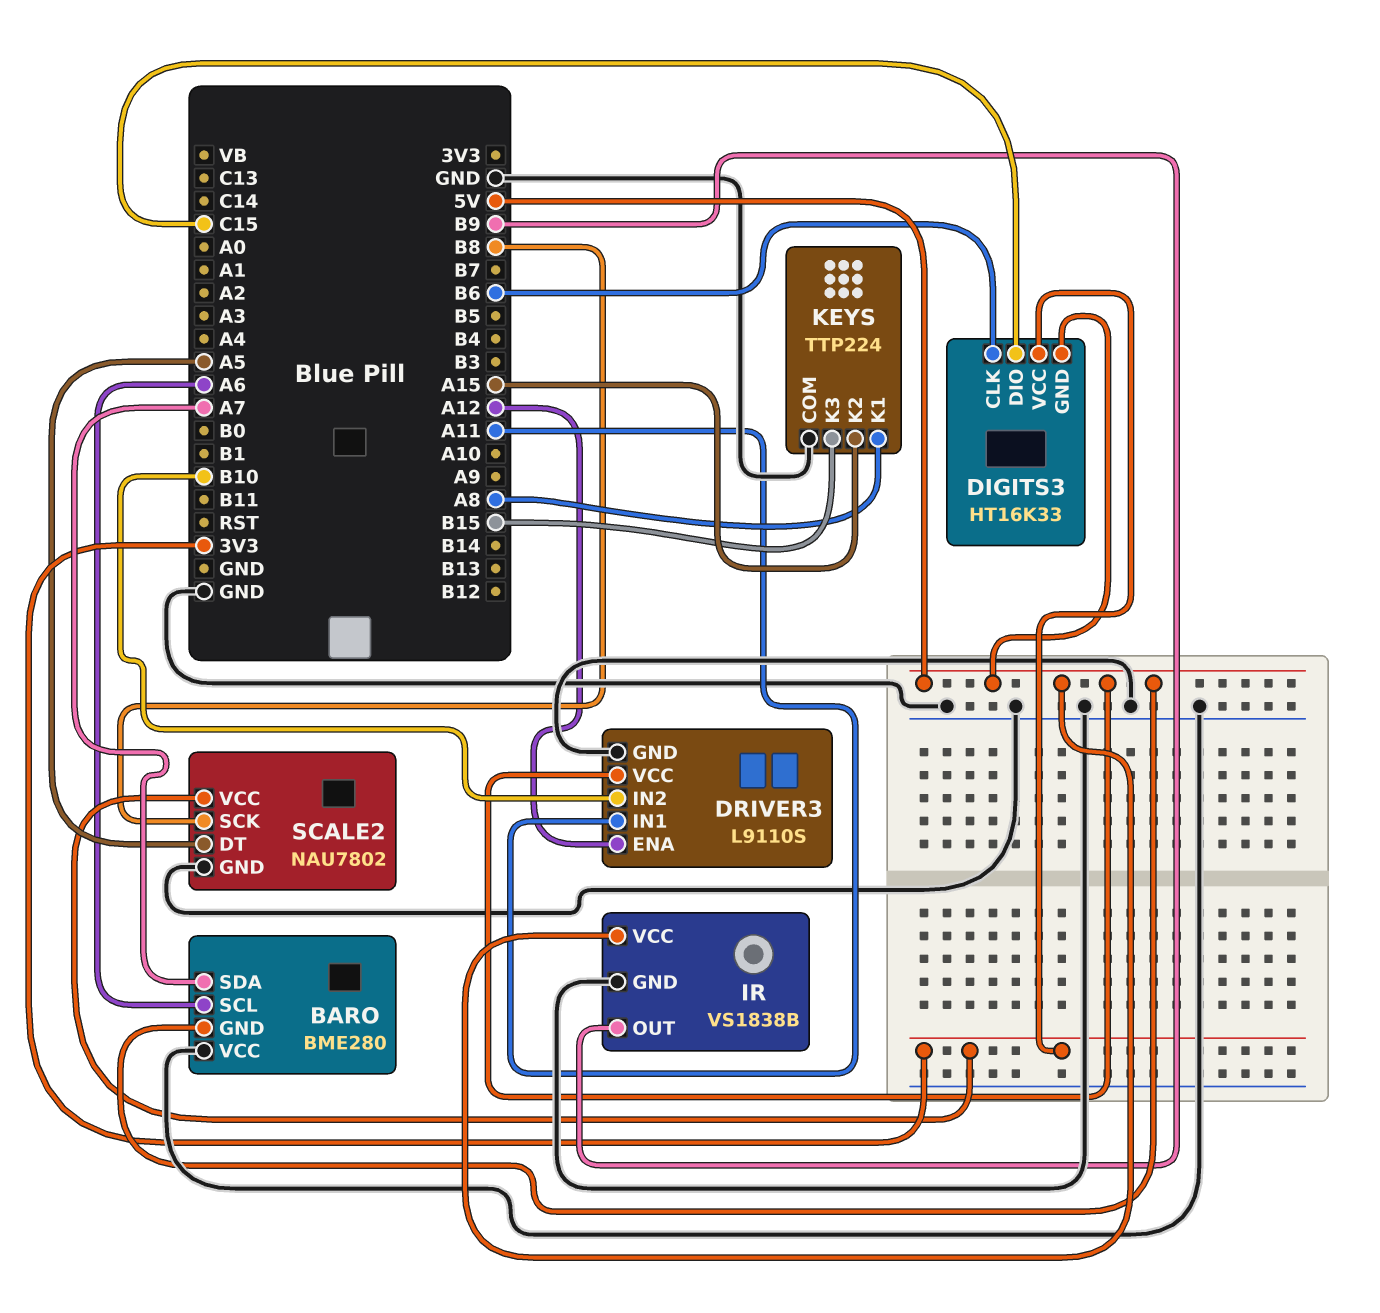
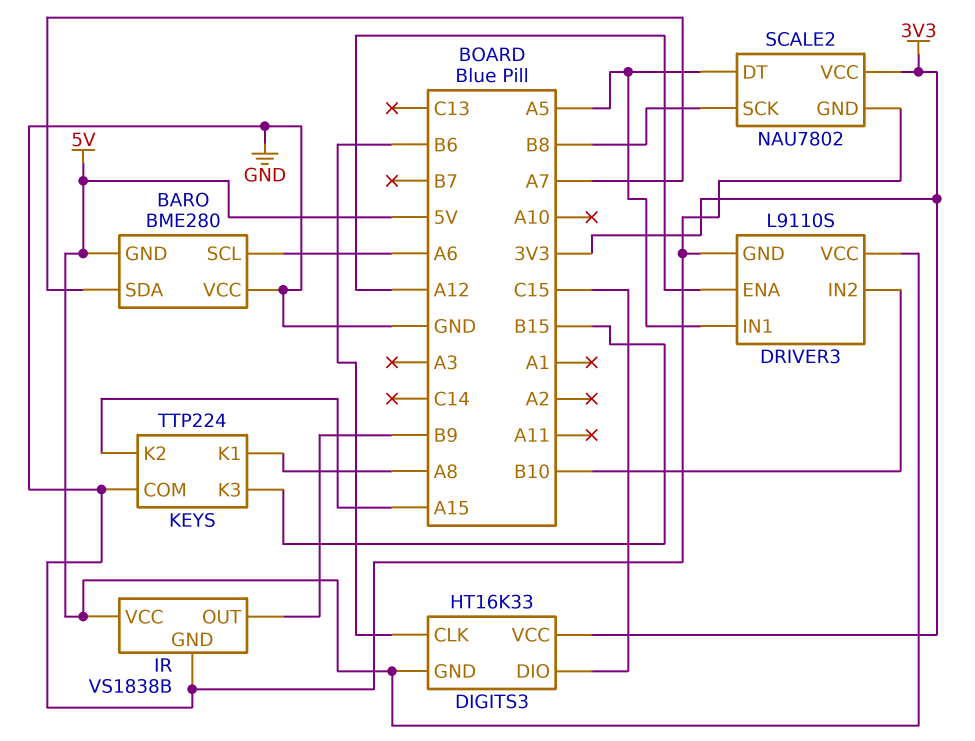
DRIVER3 pin IN1: A11 -> A5

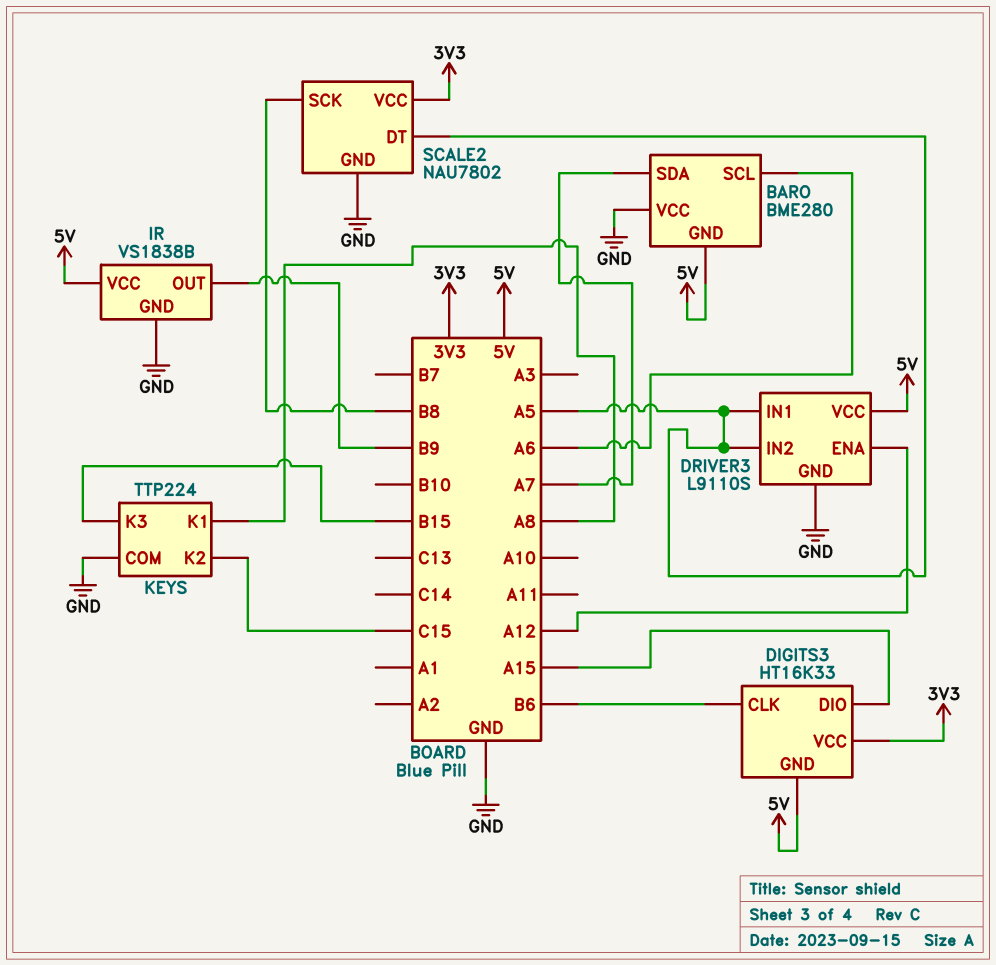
DIGITS3 pin DIO: C15 -> A15
DRIVER3 pin IN2: B10 -> A5
KEYS pin K2: A15 -> C15

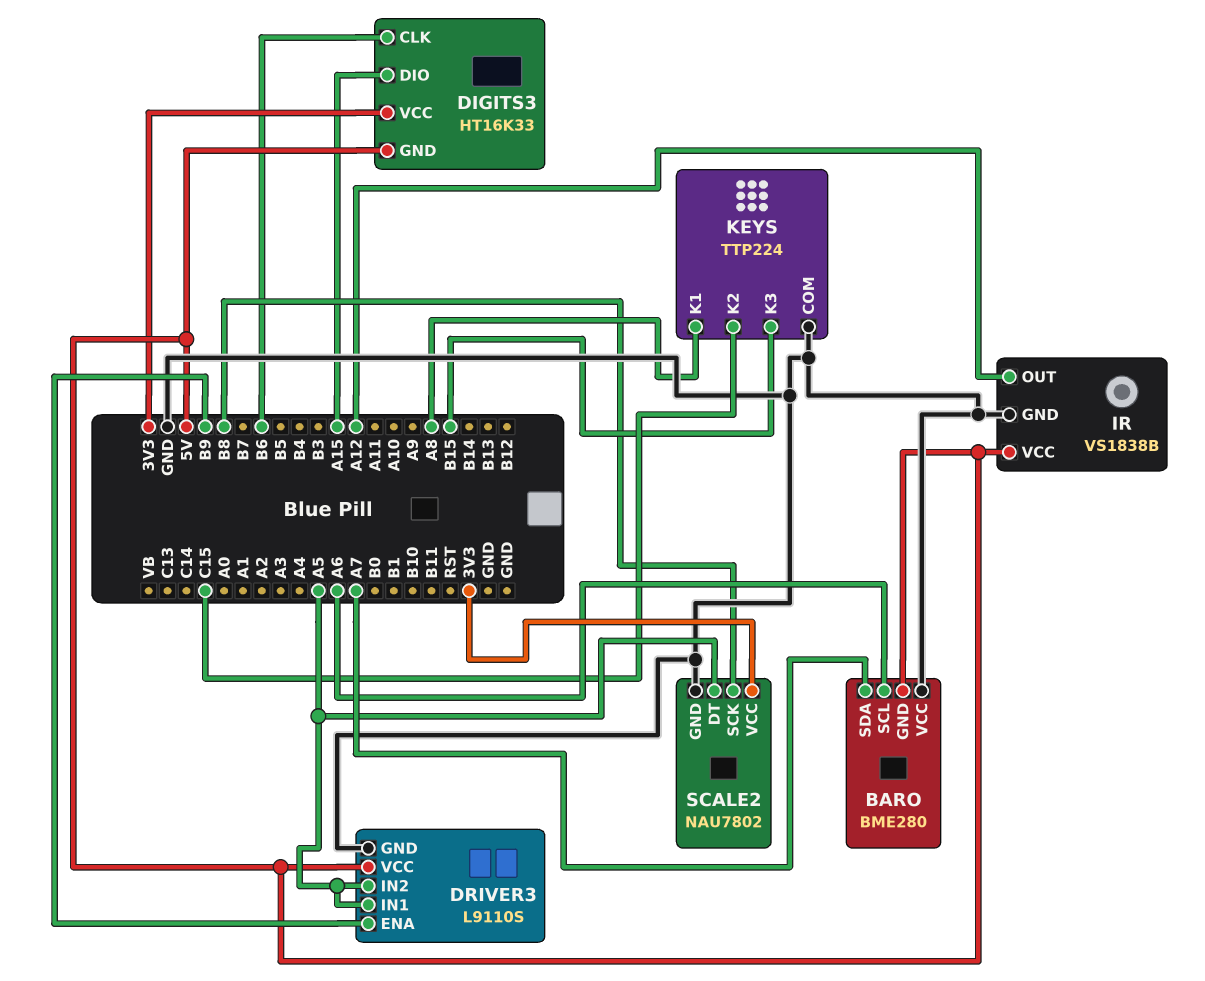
DRIVER3 pin ENA: A12 -> B9
IR pin OUT: B9 -> A12

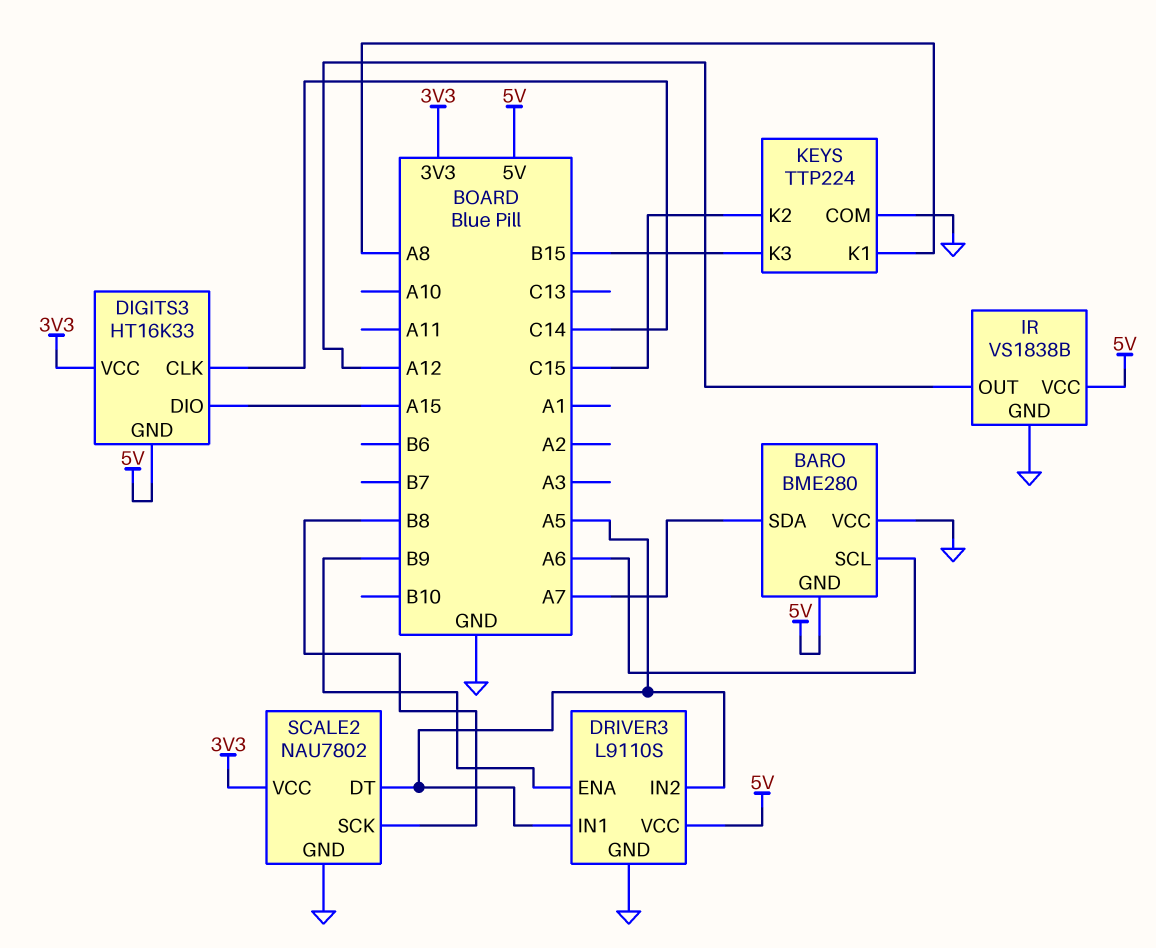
DIGITS3 pin CLK: B6 -> C14

